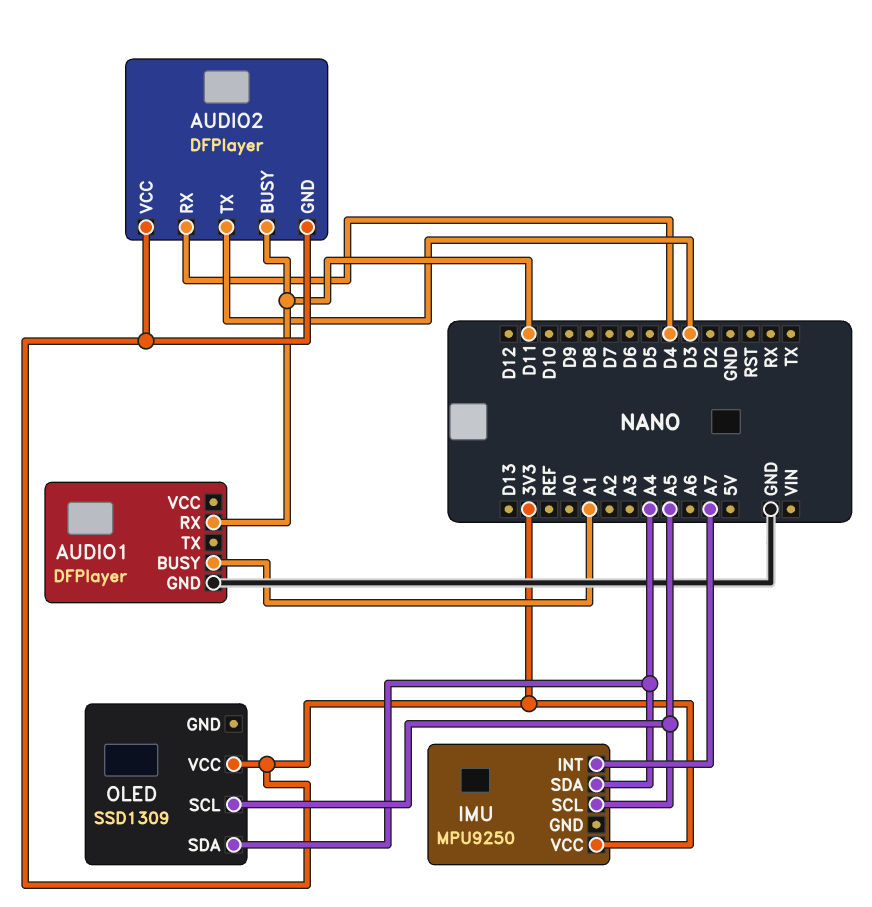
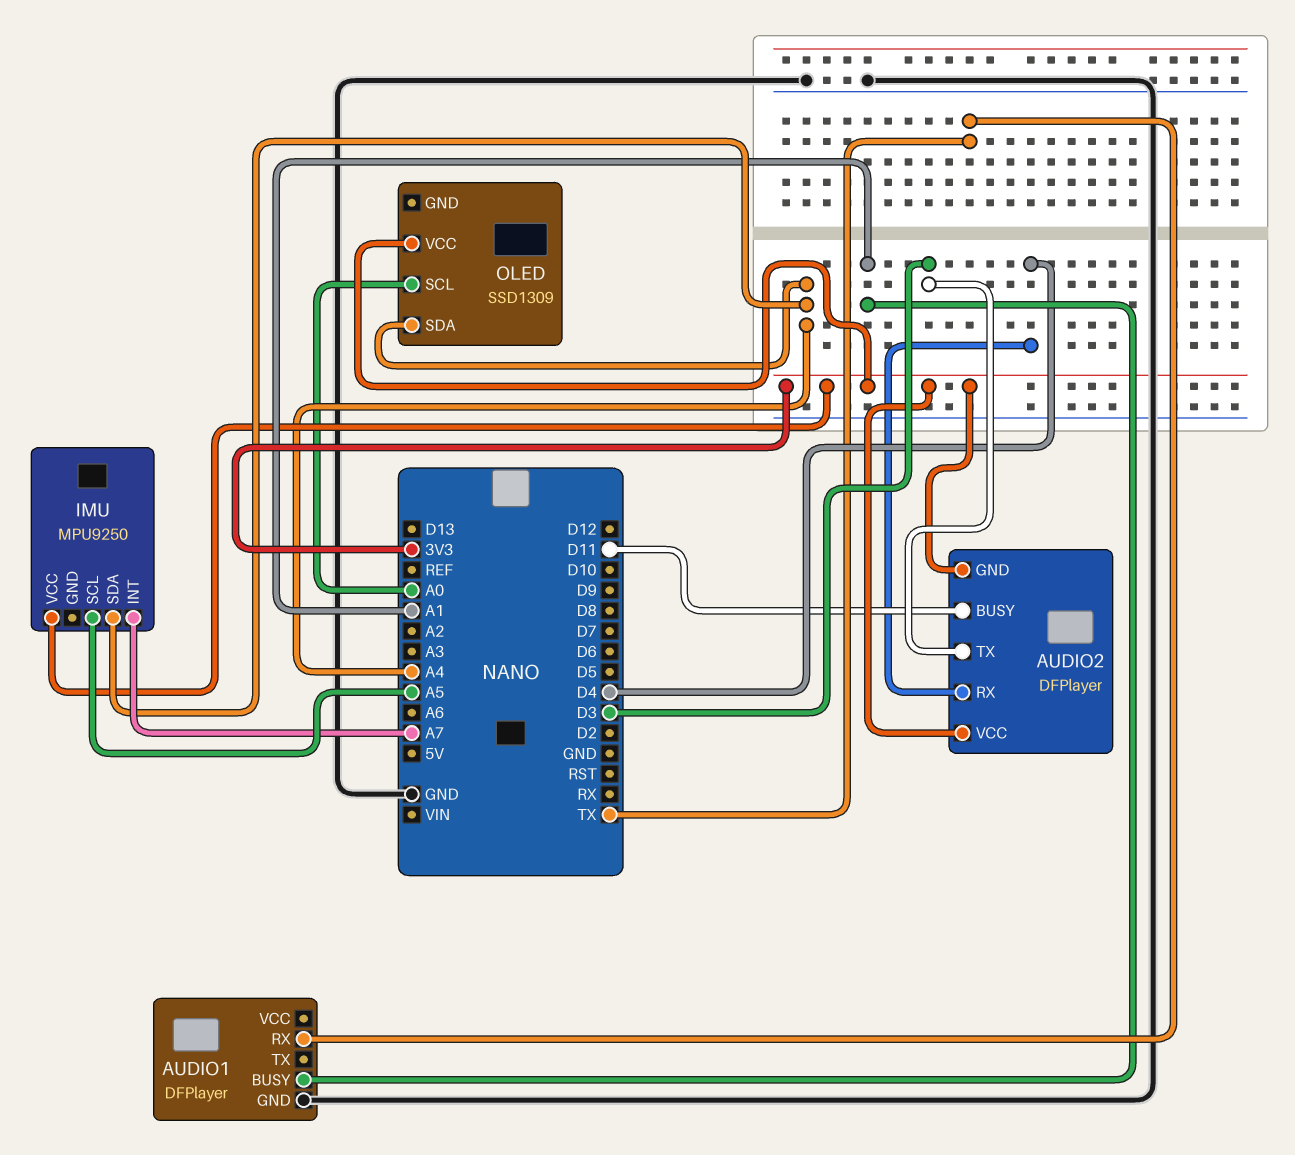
AUDIO1 pin RX: D11 -> TX
OLED pin SCL: A5 -> A0

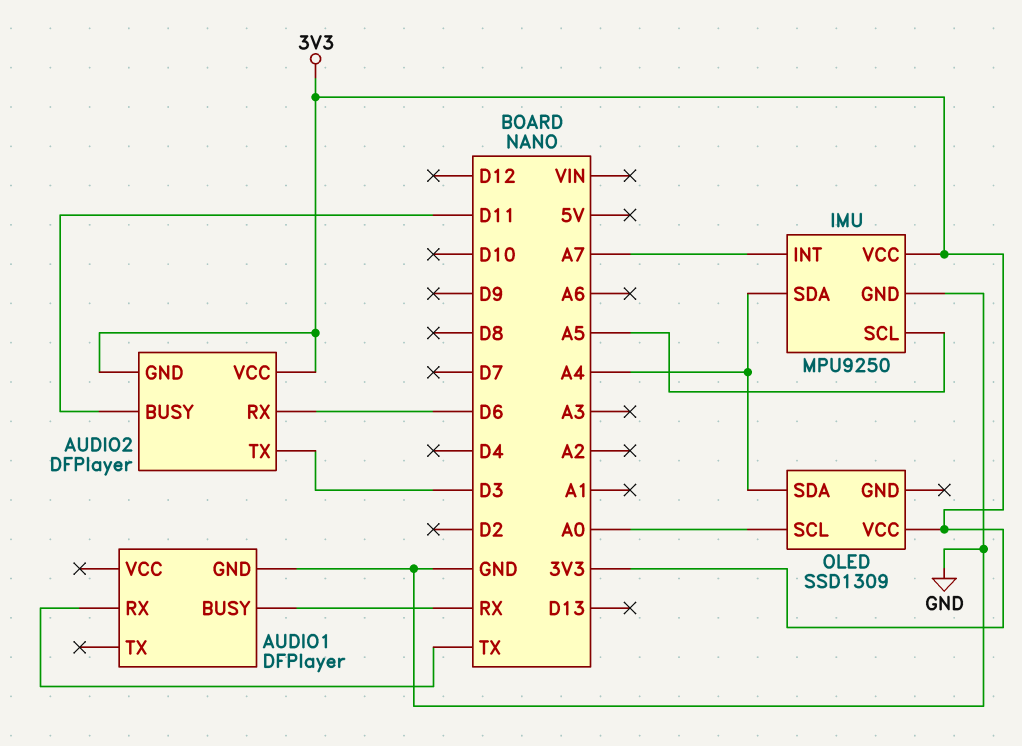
AUDIO1 pin BUSY: A1 -> RX
AUDIO2 pin RX: D4 -> D6
IMU pin GND: none -> GND

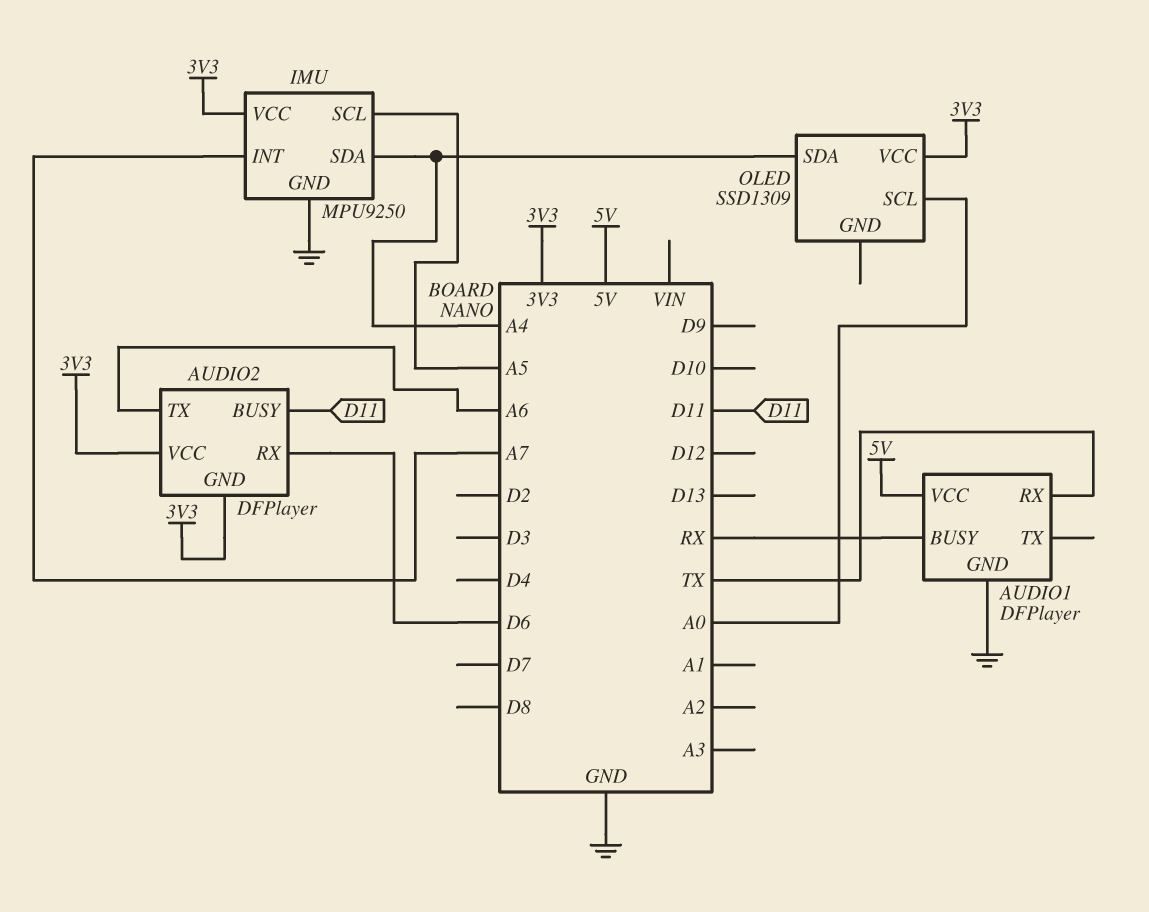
AUDIO1 pin VCC: none -> 5V
AUDIO2 pin TX: D3 -> A6

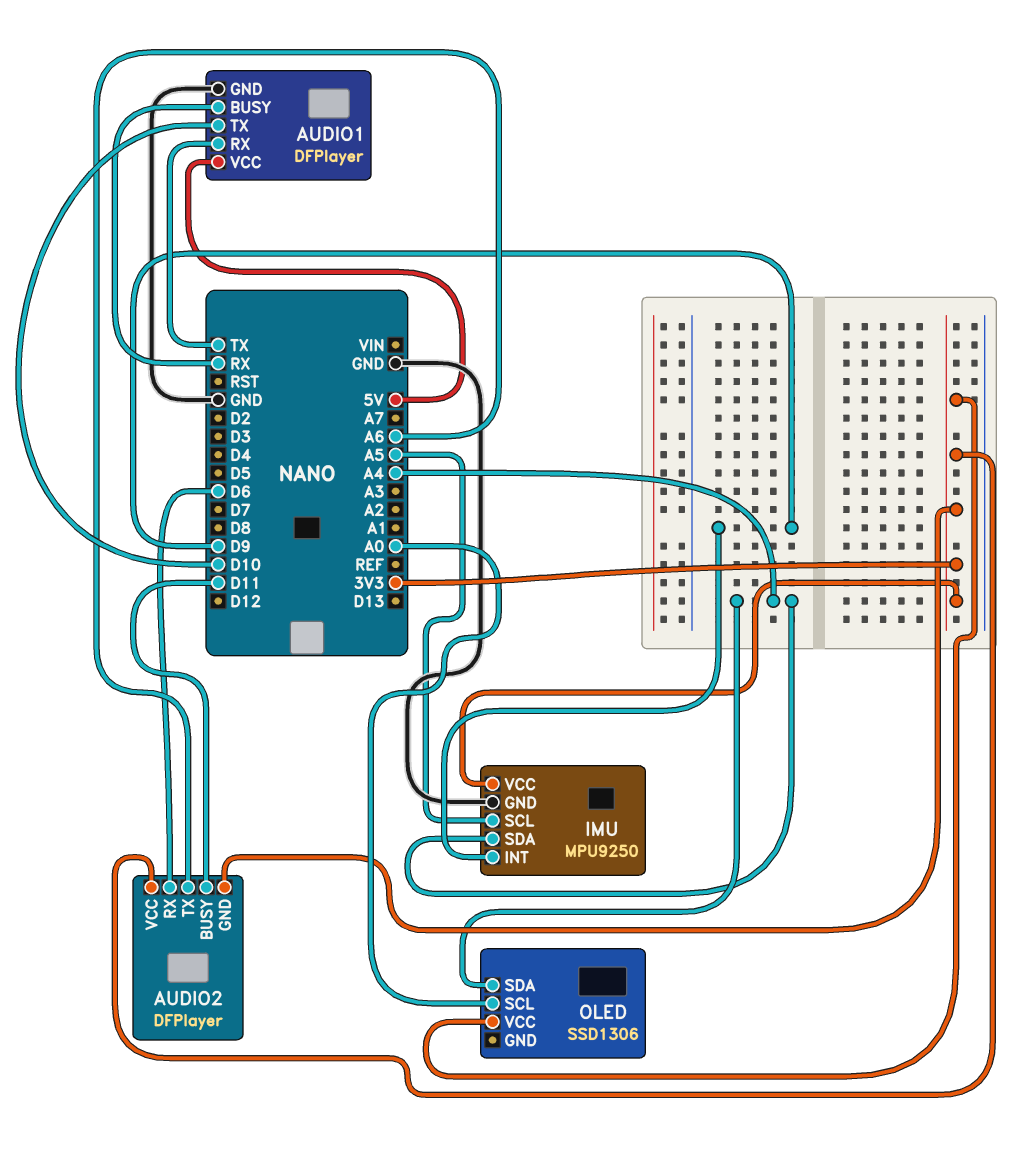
AUDIO1 pin TX: none -> D10
IMU pin INT: A7 -> D9
OLED: SSD1309 -> SSD1306

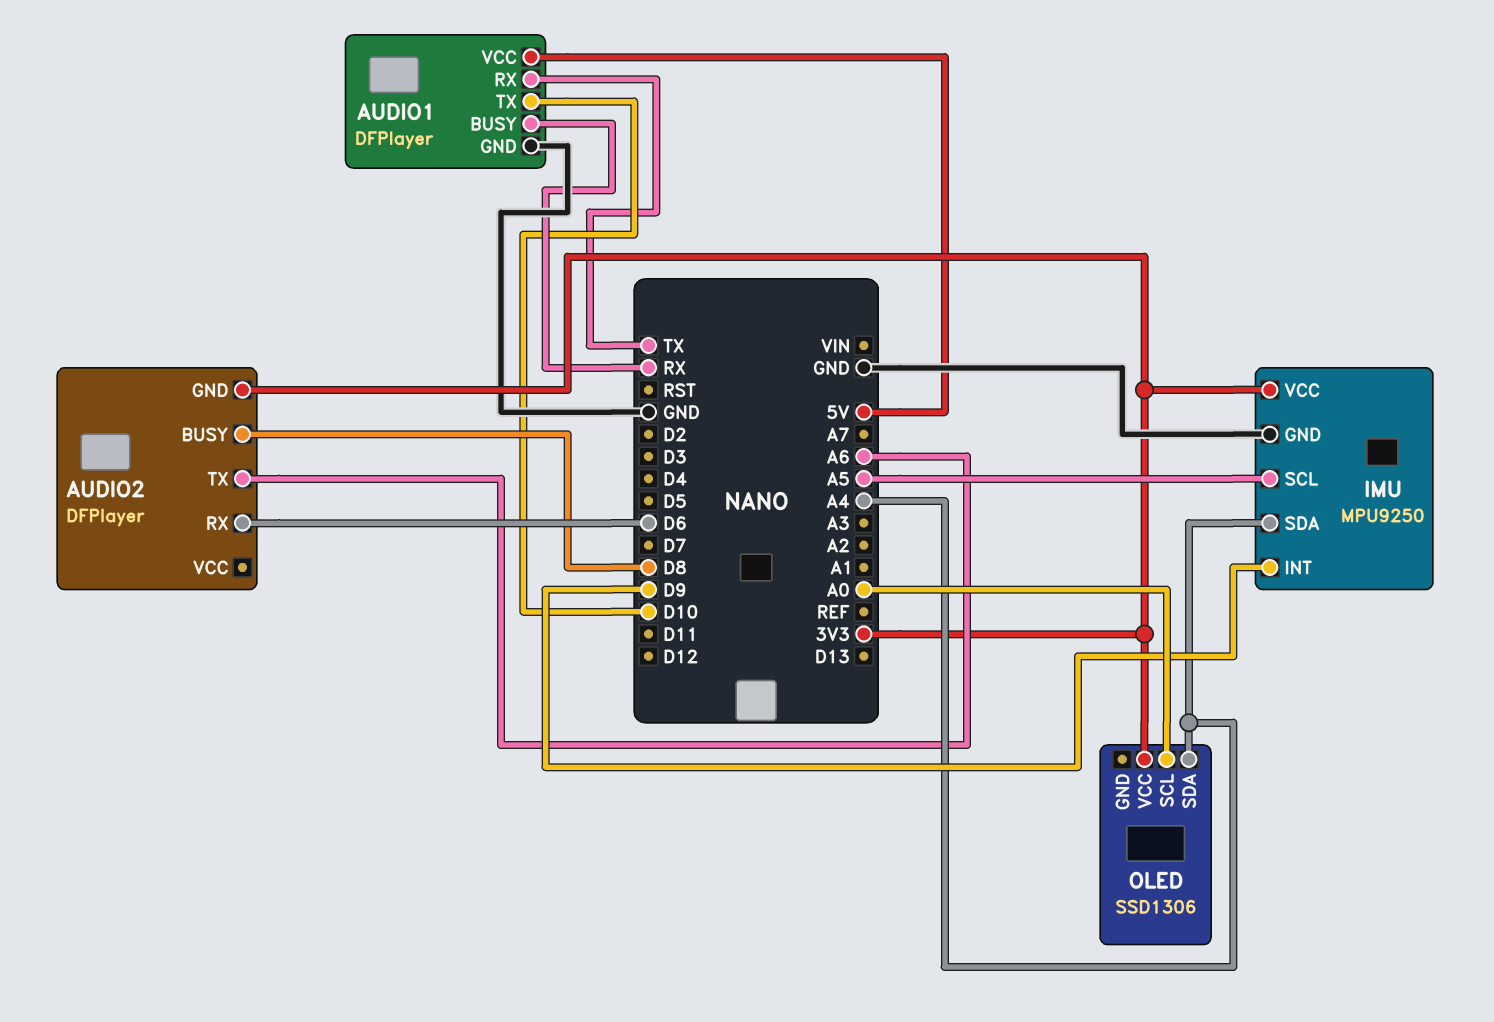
AUDIO2 pin BUSY: D11 -> D8
AUDIO2 pin VCC: 3V3 -> none

